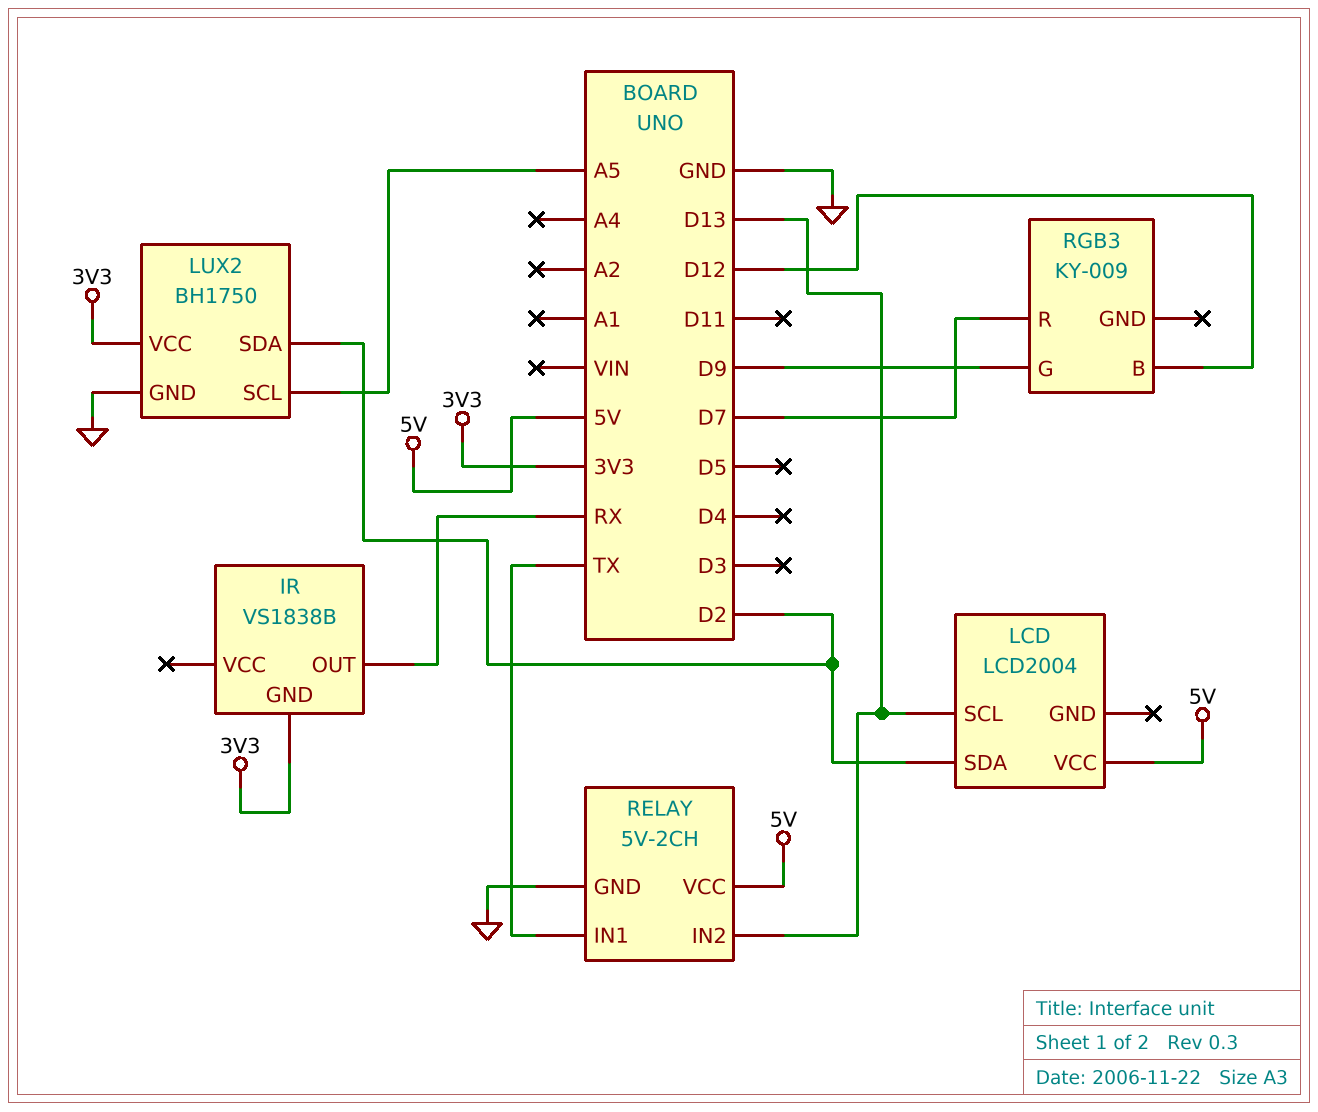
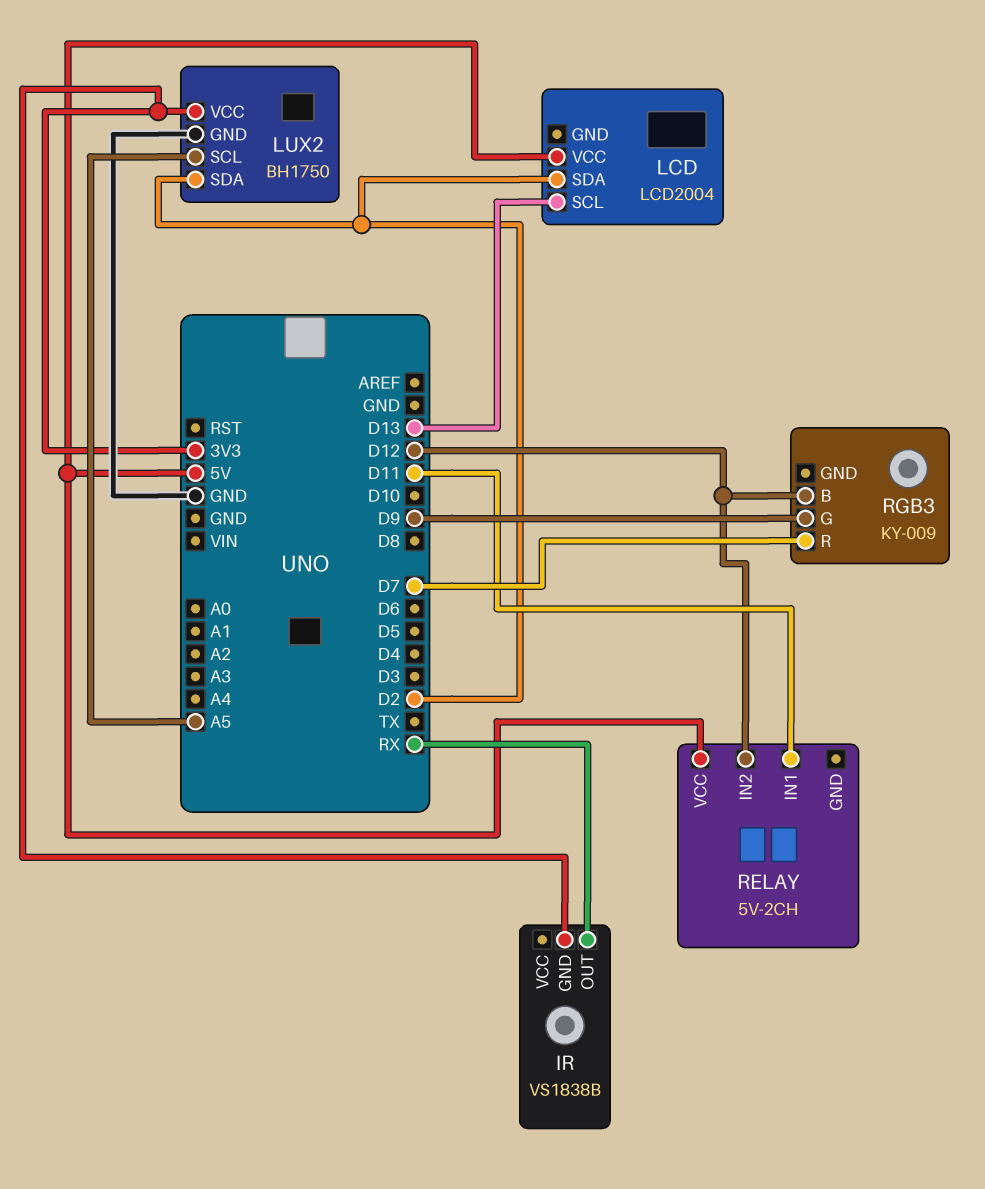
RELAY pin GND: GND -> none
RELAY pin IN1: TX -> D11
RELAY pin IN2: D13 -> D12

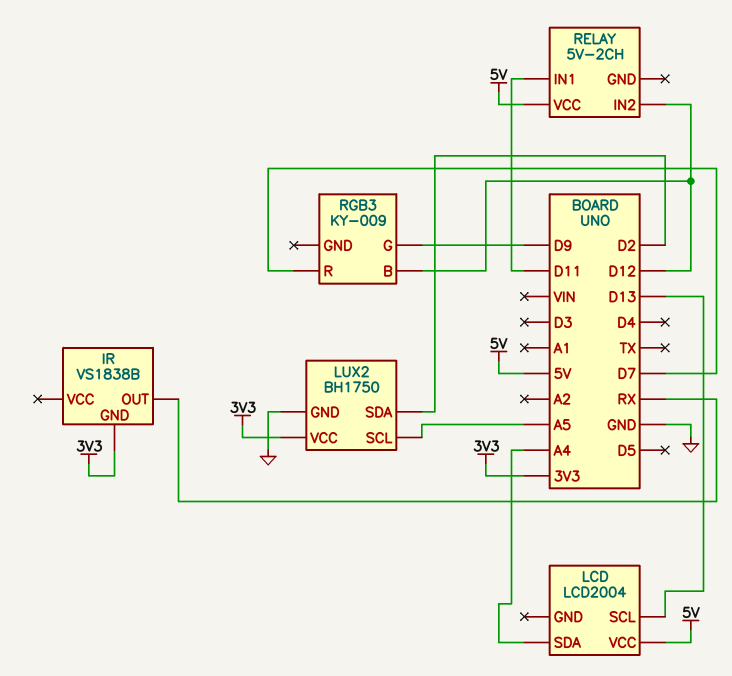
LCD pin SDA: D2 -> A4

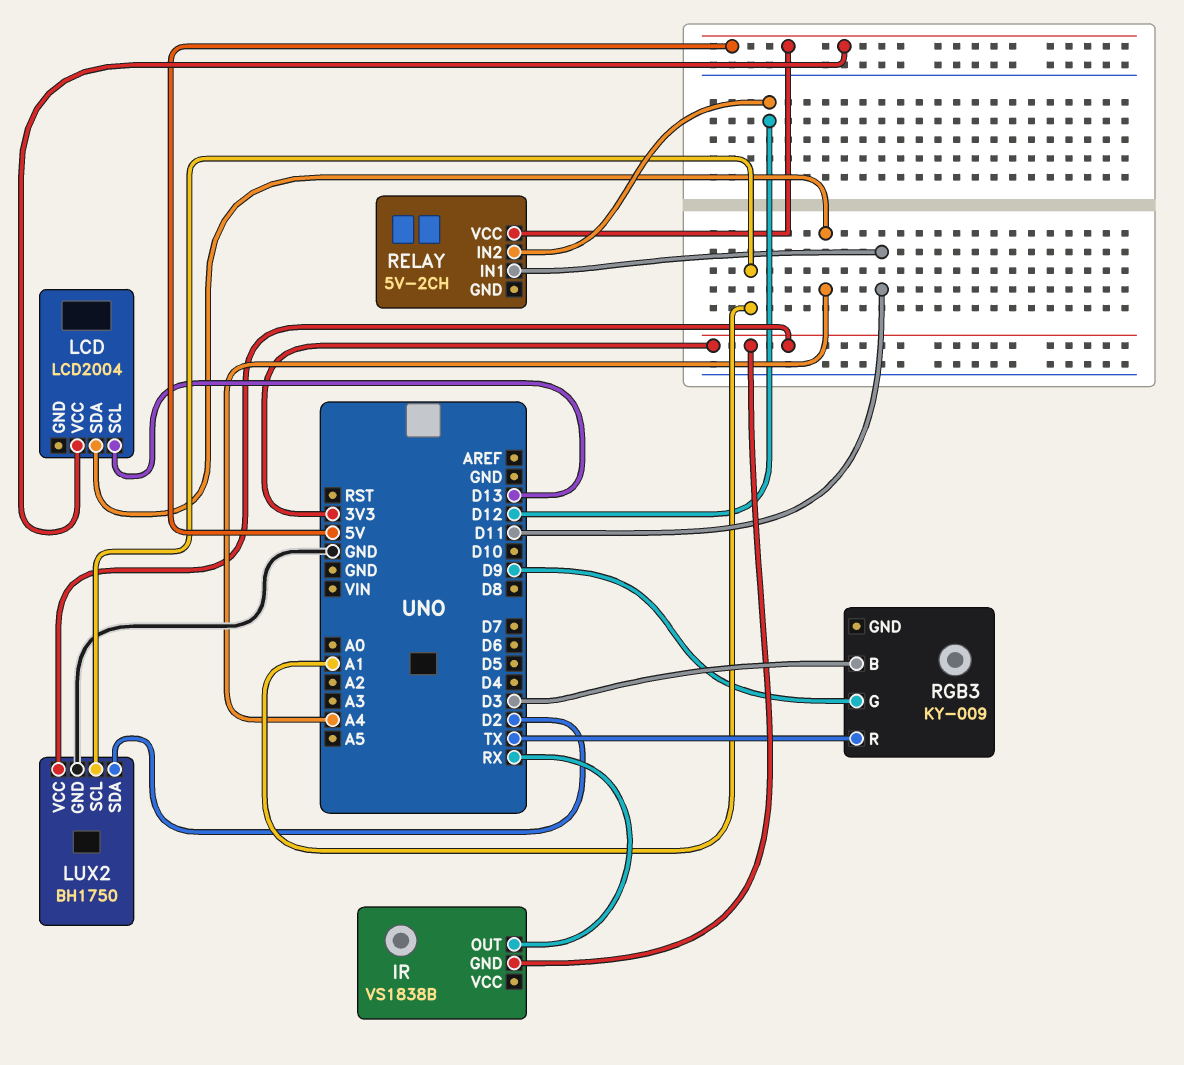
LUX2 pin SCL: A5 -> A1
RGB3 pin B: D12 -> D3
RGB3 pin R: D7 -> TX

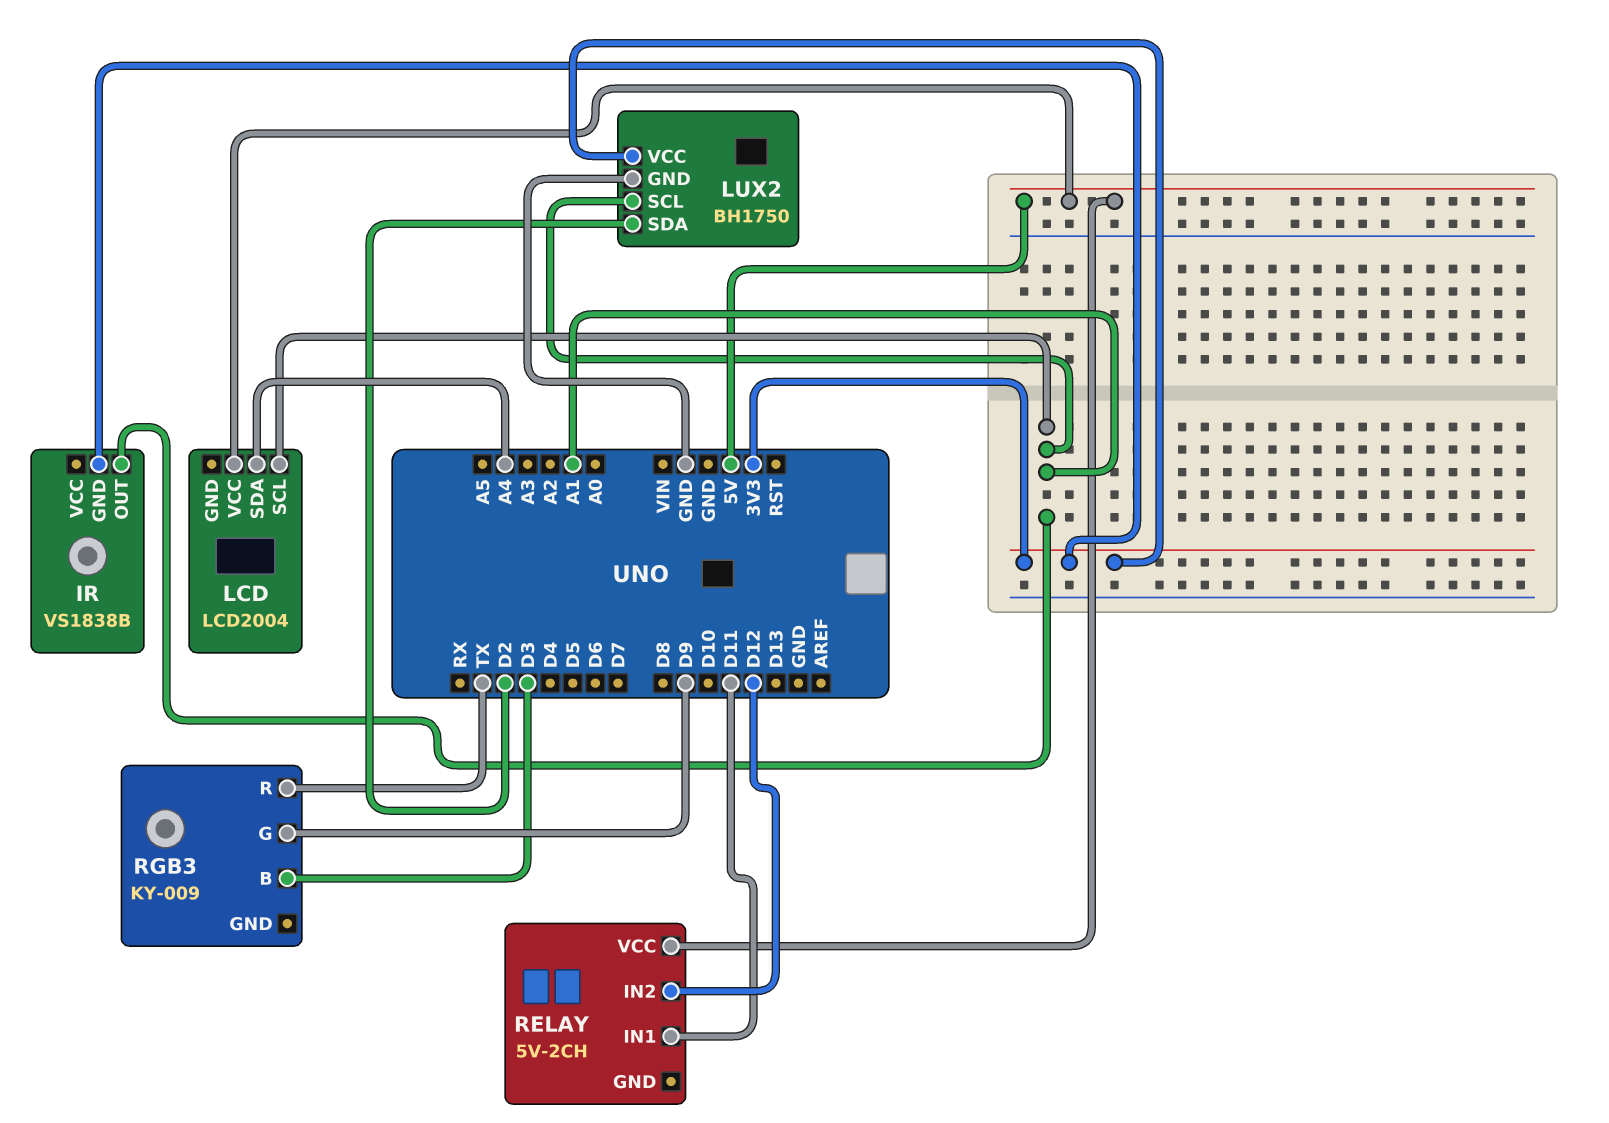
IR pin OUT: RX -> A1
LCD pin SCL: D13 -> A1

